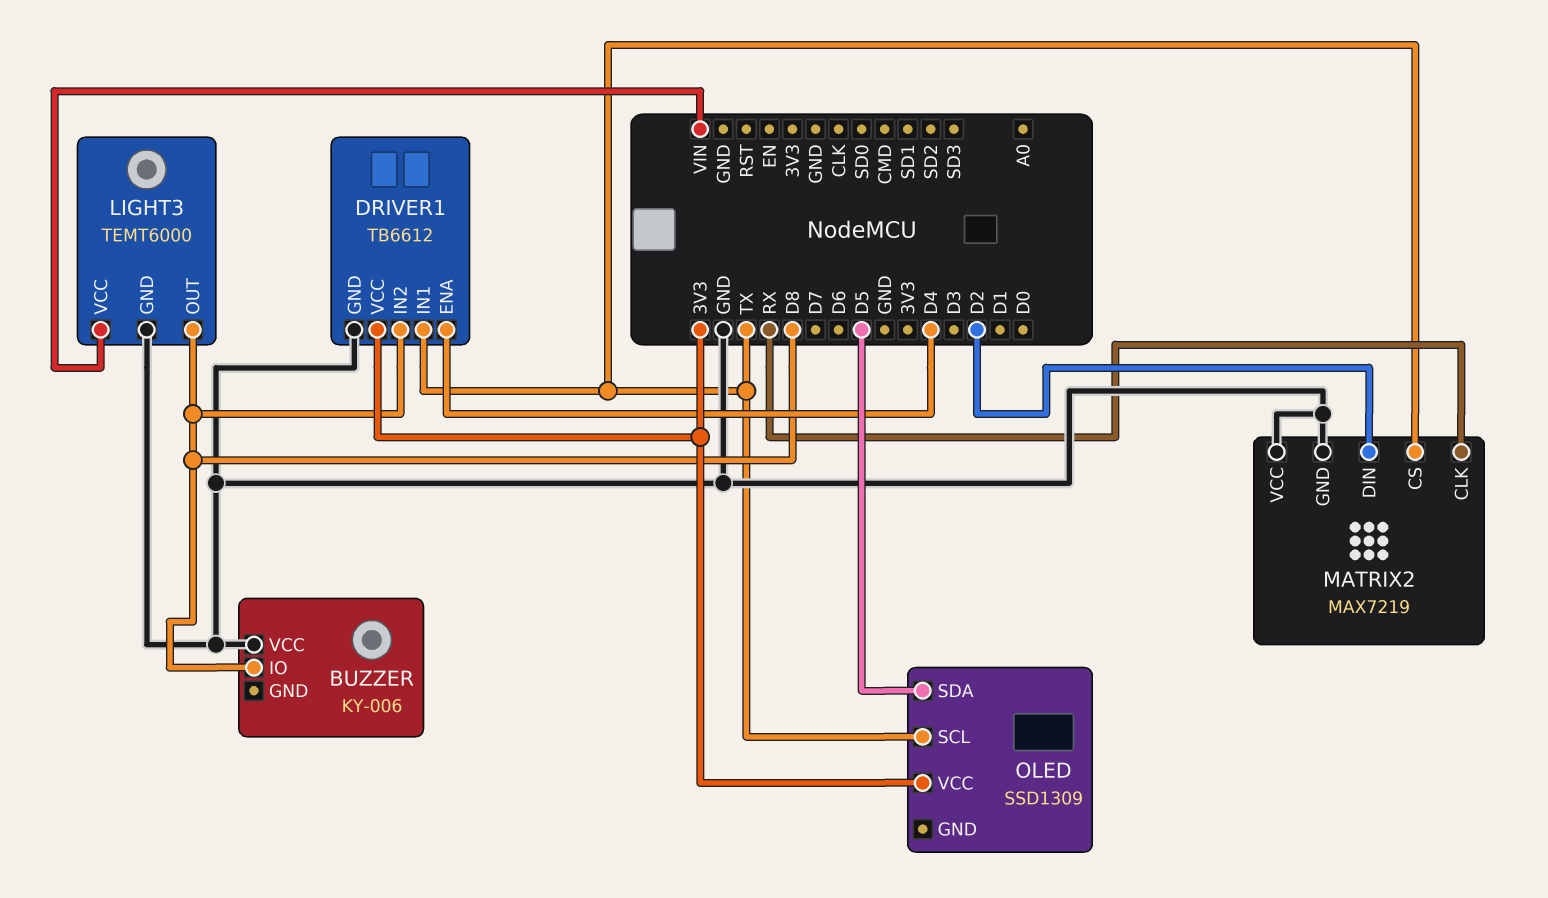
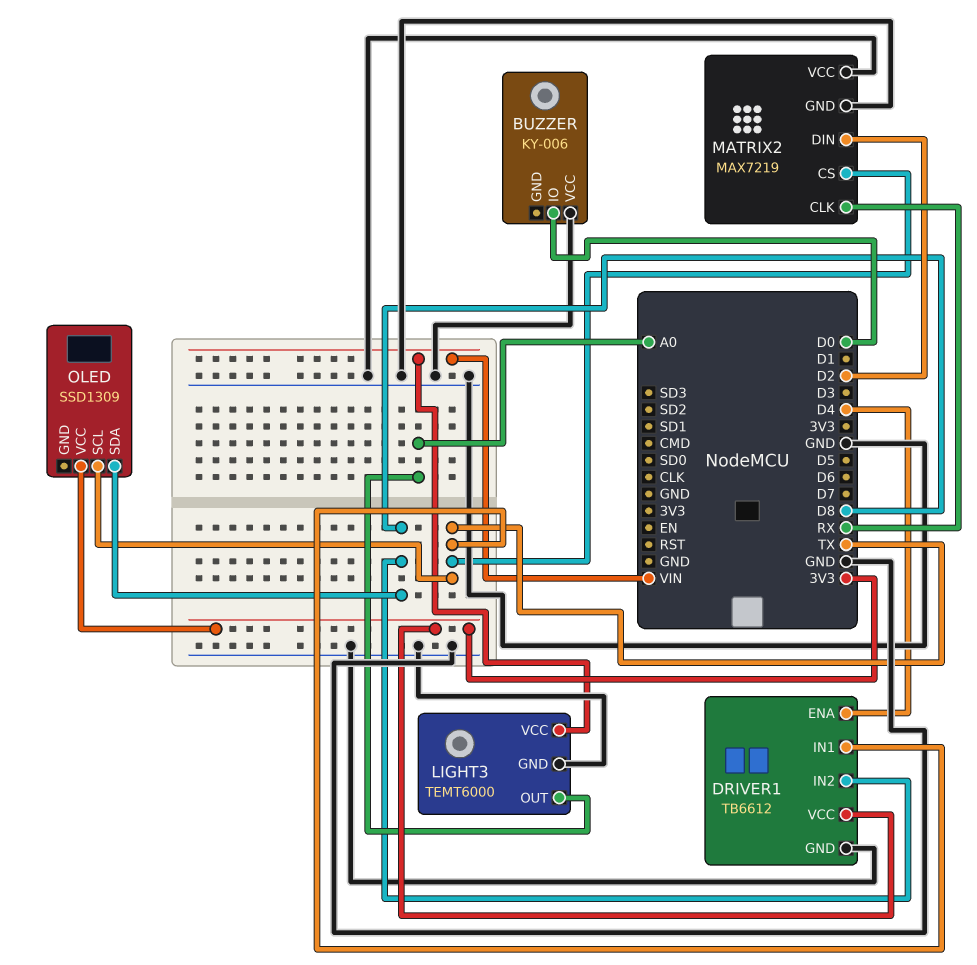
BUZZER pin IO: D8 -> D0
LIGHT3 pin OUT: D8 -> A0
OLED pin SDA: D5 -> D8

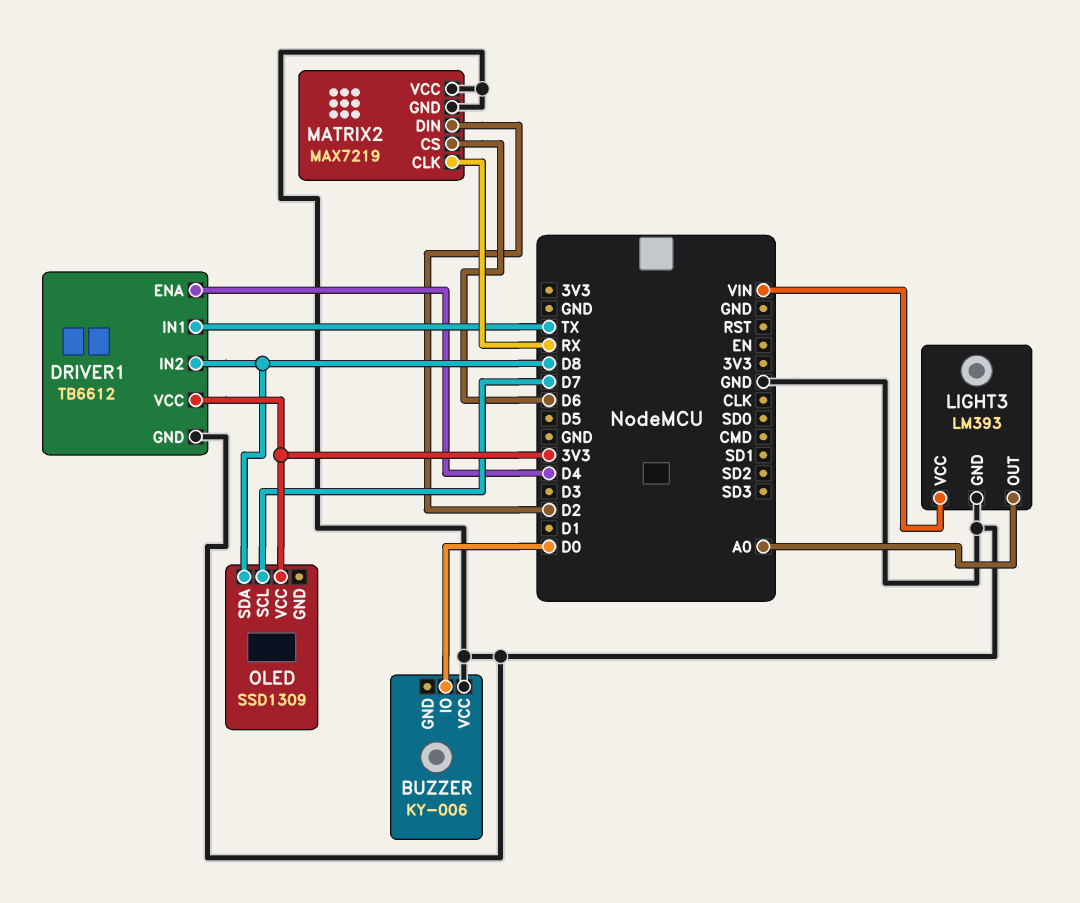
LIGHT3: TEMT6000 -> LM393
MATRIX2 pin CS: TX -> D6
OLED pin SCL: TX -> D7

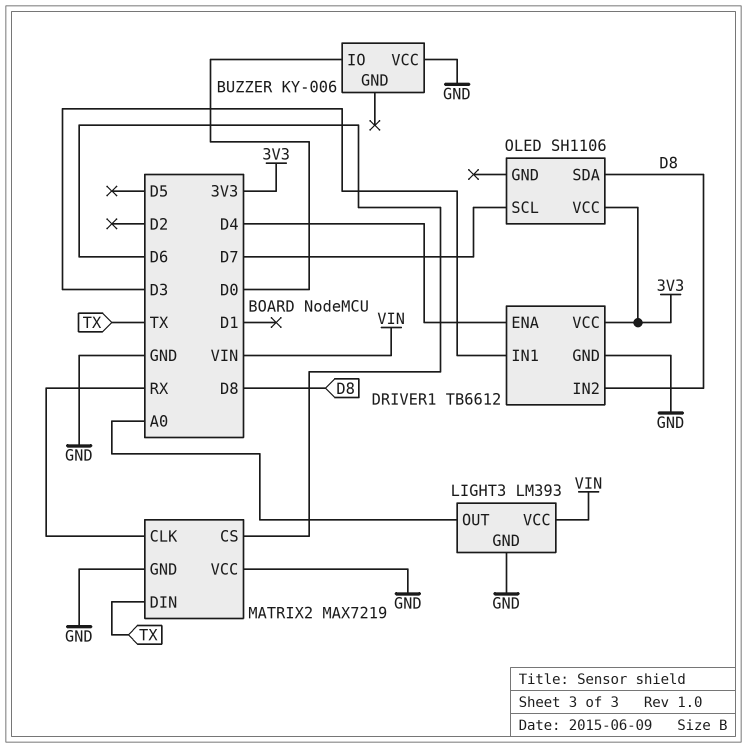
DRIVER1 pin IN1: TX -> D3
MATRIX2 pin DIN: D2 -> TX
OLED: SSD1309 -> SH1106

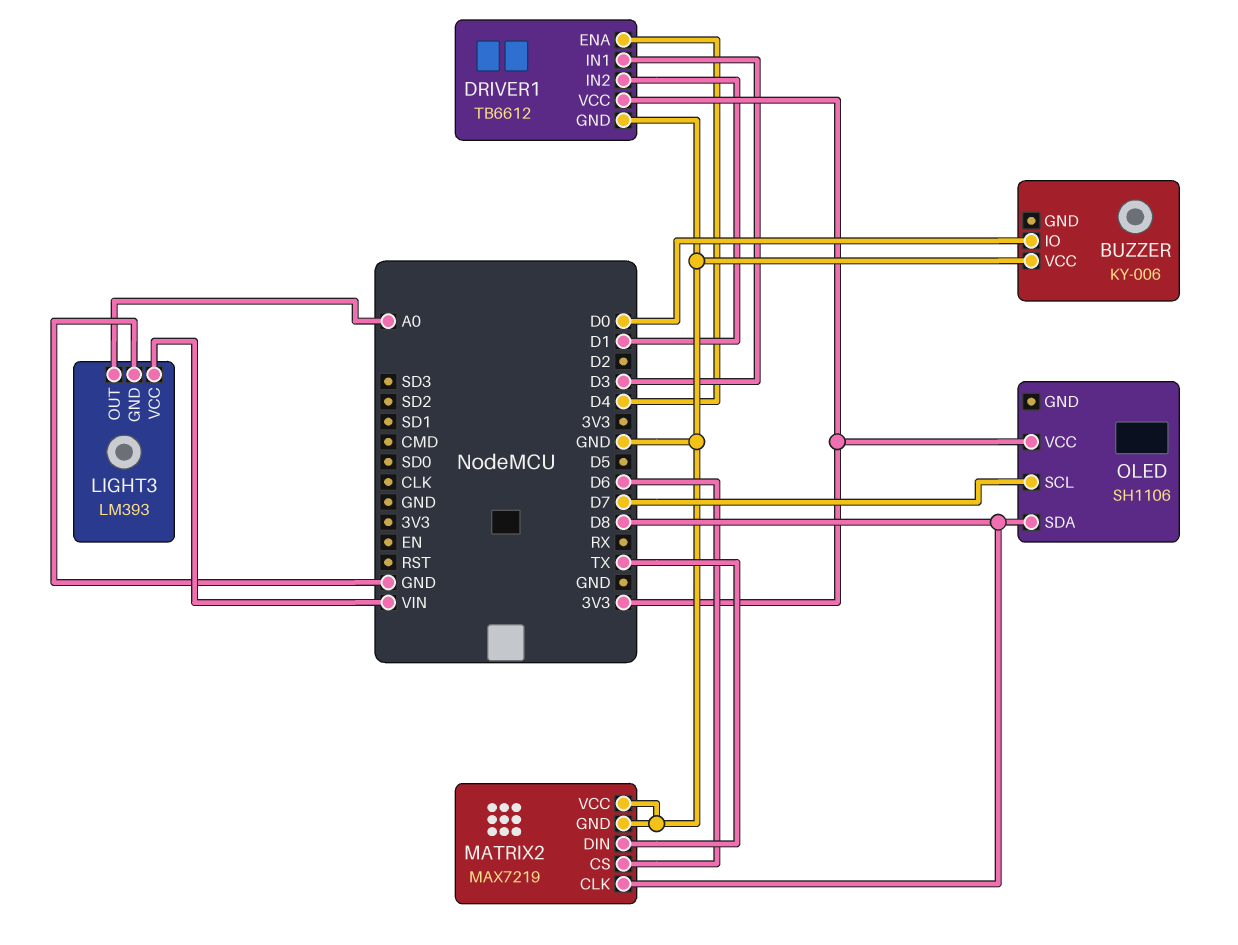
DRIVER1 pin IN2: D8 -> D1
MATRIX2 pin CLK: RX -> D8

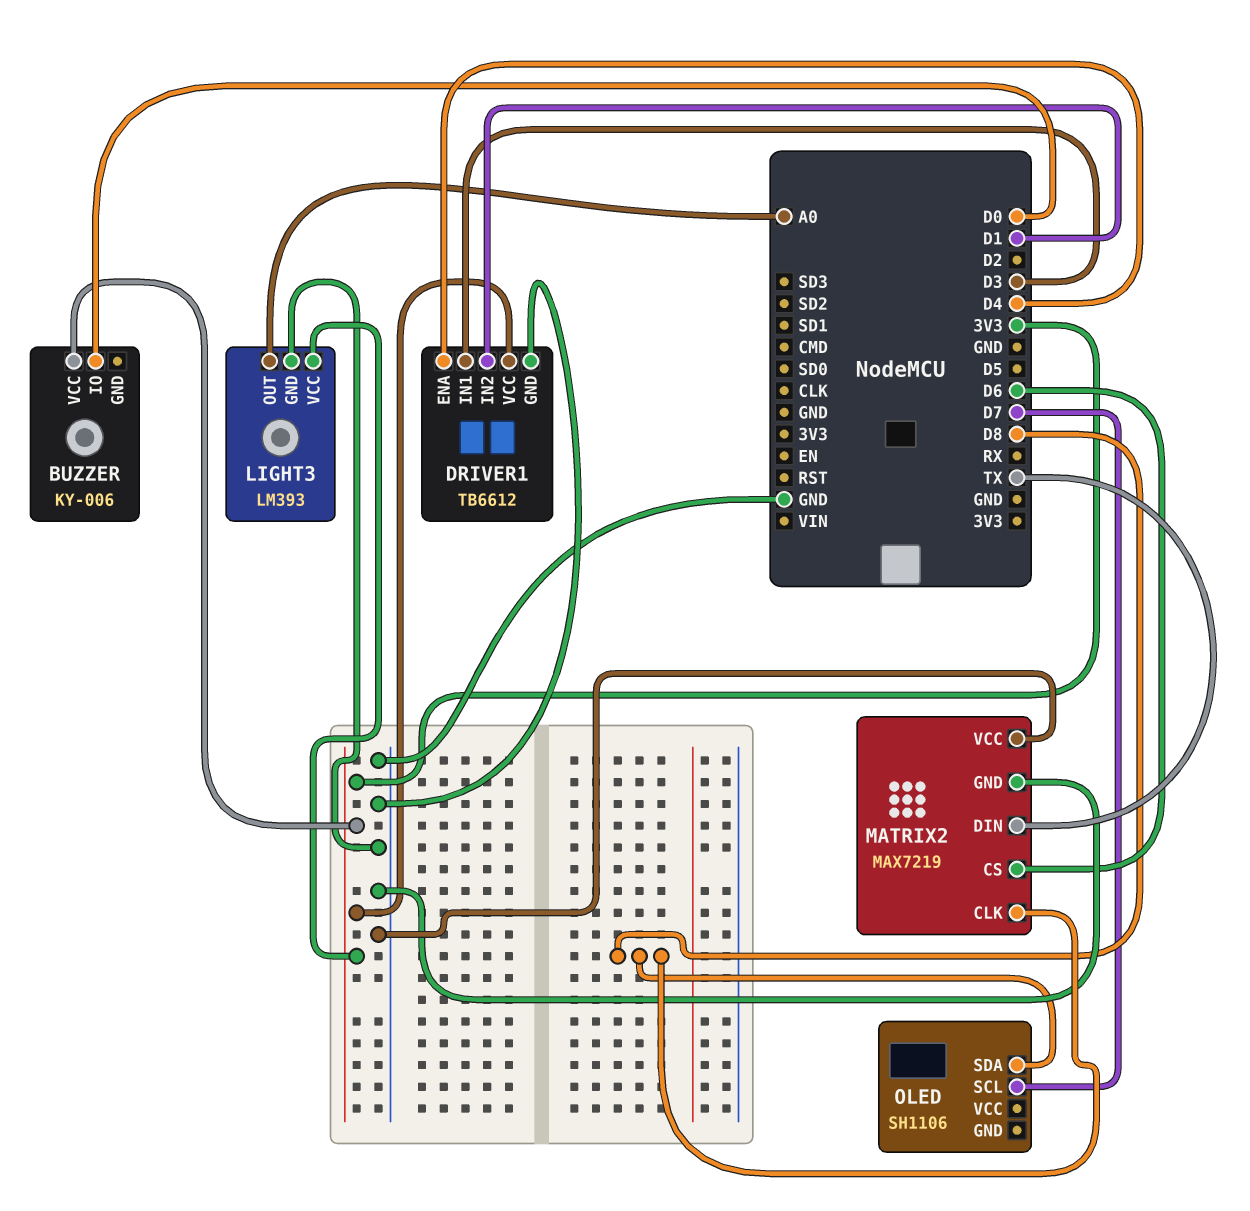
BUZZER pin VCC: GND -> 3V3
LIGHT3 pin VCC: VIN -> 3V3
OLED pin VCC: 3V3 -> none

